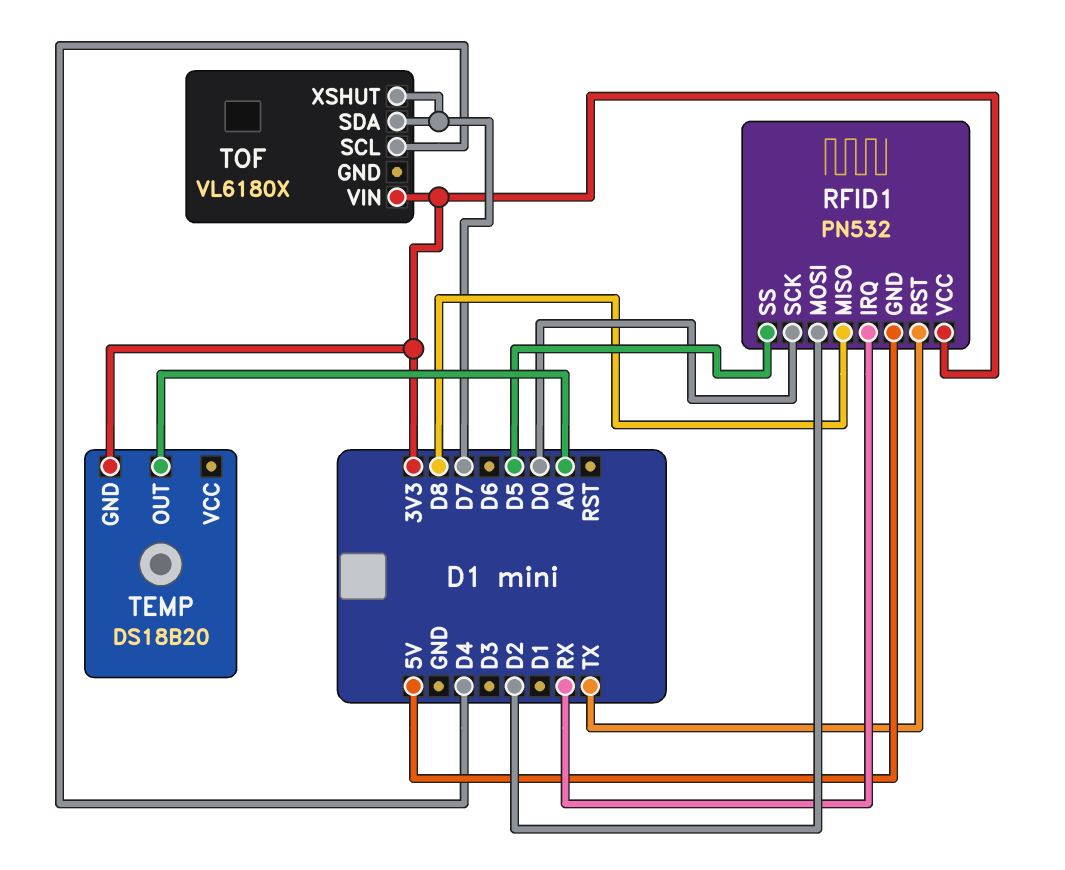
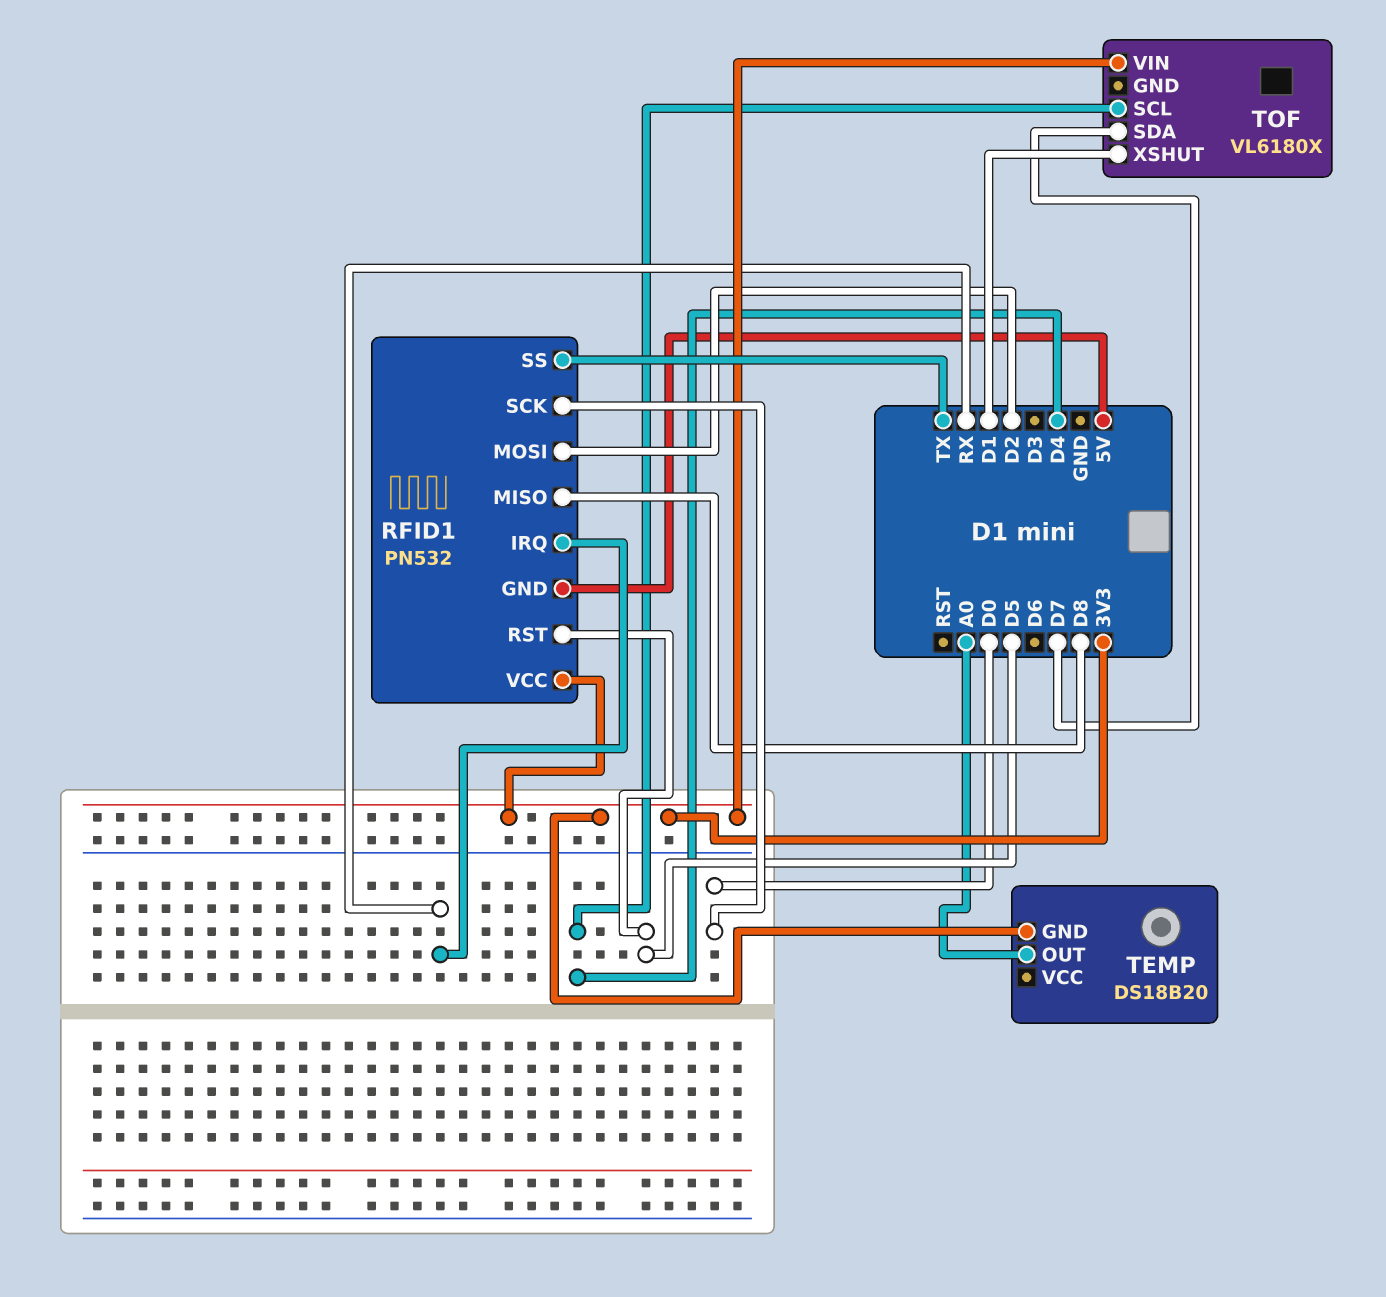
RFID1 pin RST: TX -> D5
RFID1 pin SS: D5 -> TX
TOF pin XSHUT: D7 -> D1

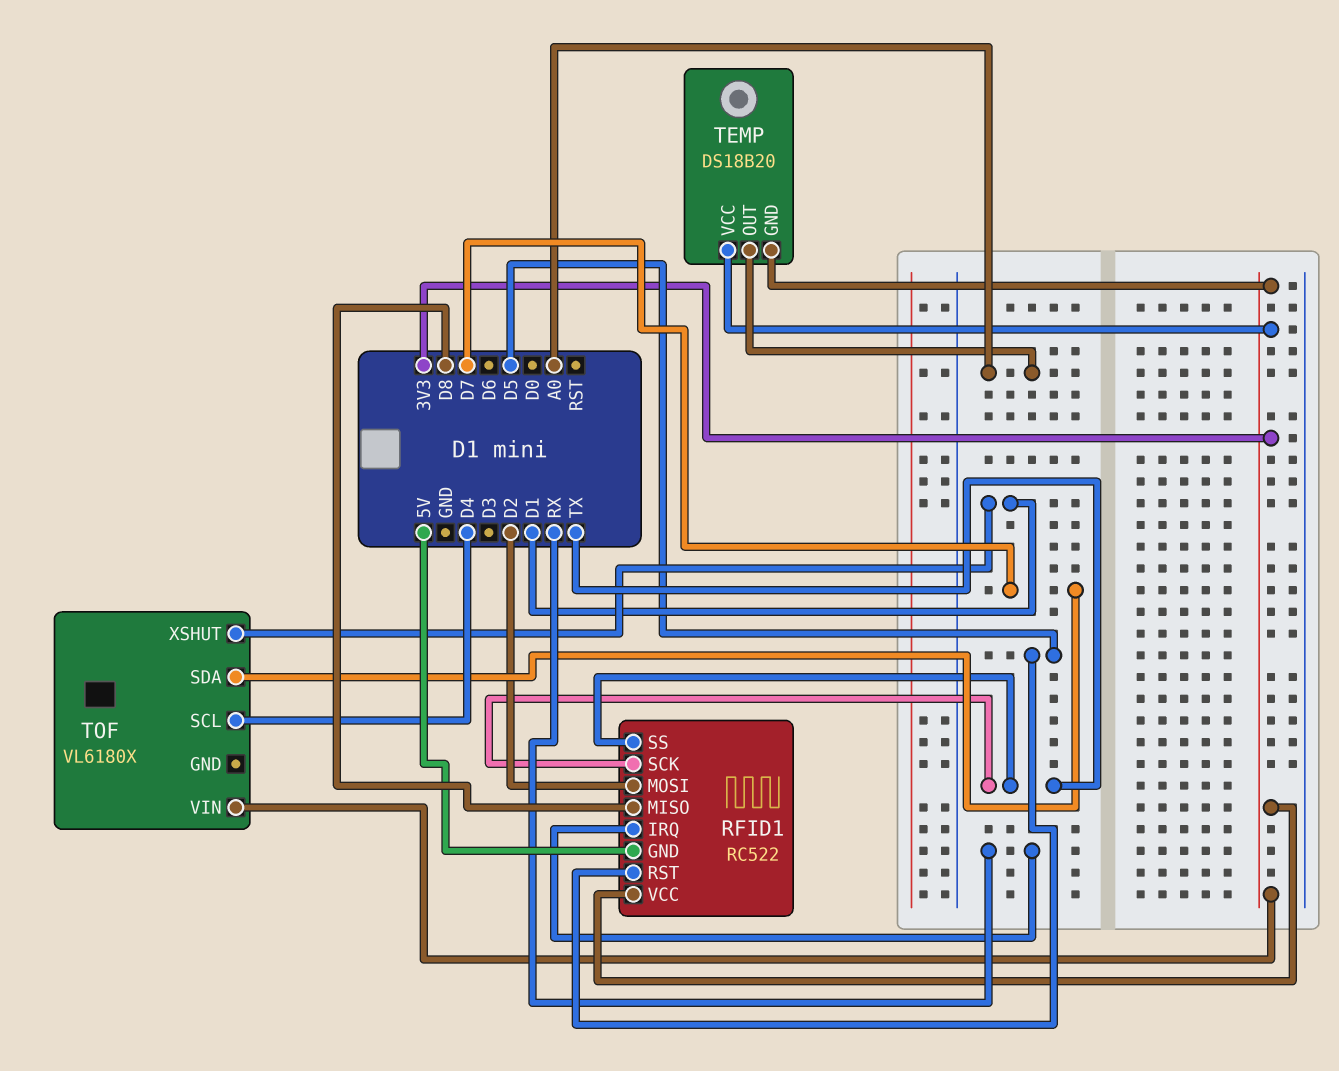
RFID1: PN532 -> RC522
RFID1 pin SCK: D0 -> TX
TEMP pin VCC: none -> 3V3

